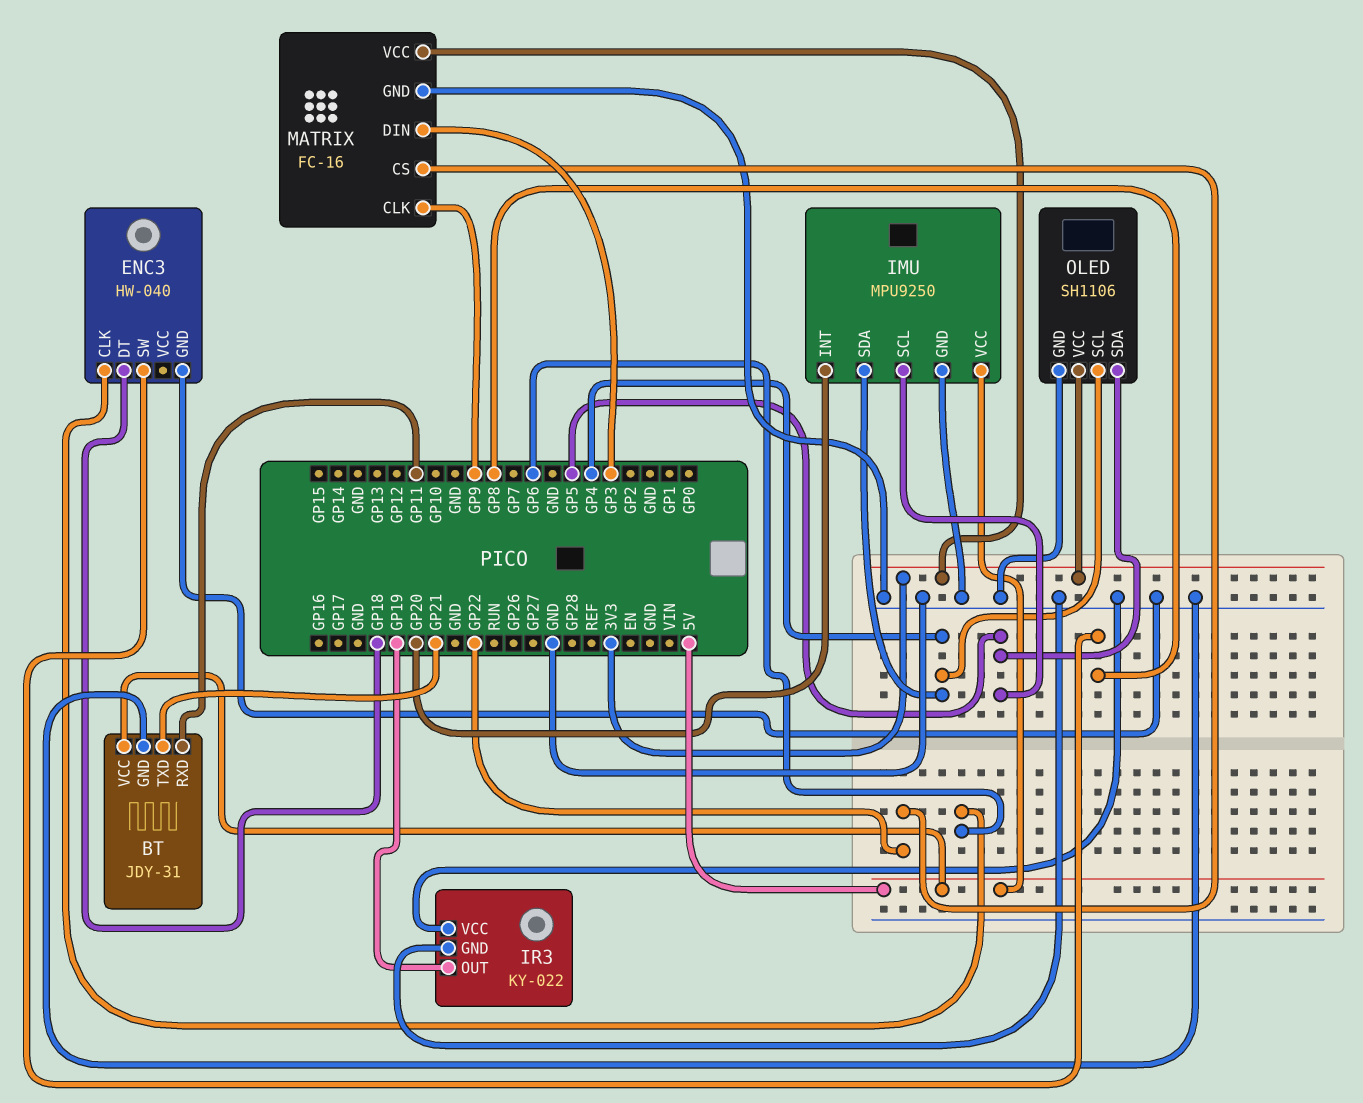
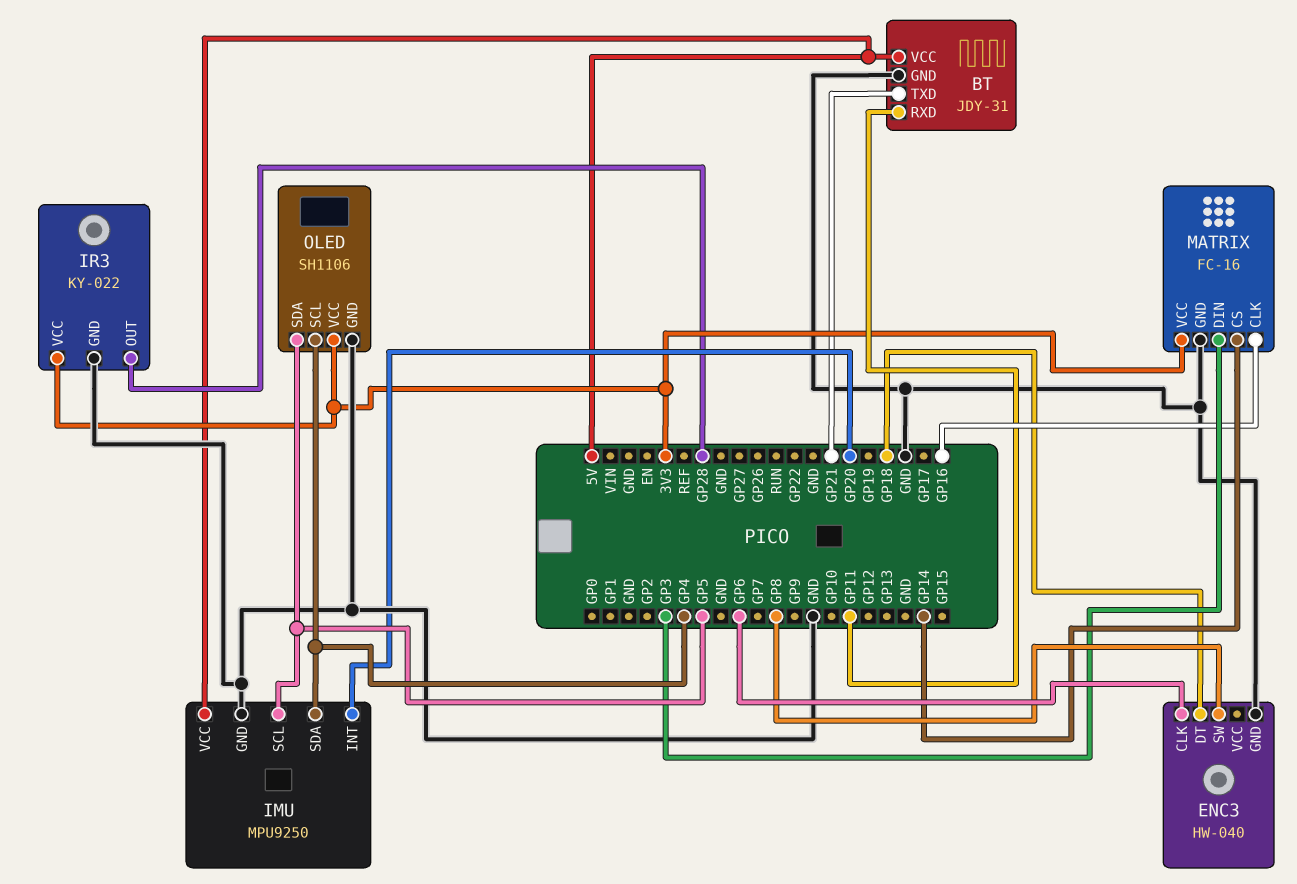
IR3 pin OUT: GP19 -> GP28
IR3 pin VCC: GND -> 3V3
MATRIX pin CLK: GP9 -> GP16
MATRIX pin CS: GP22 -> GP14

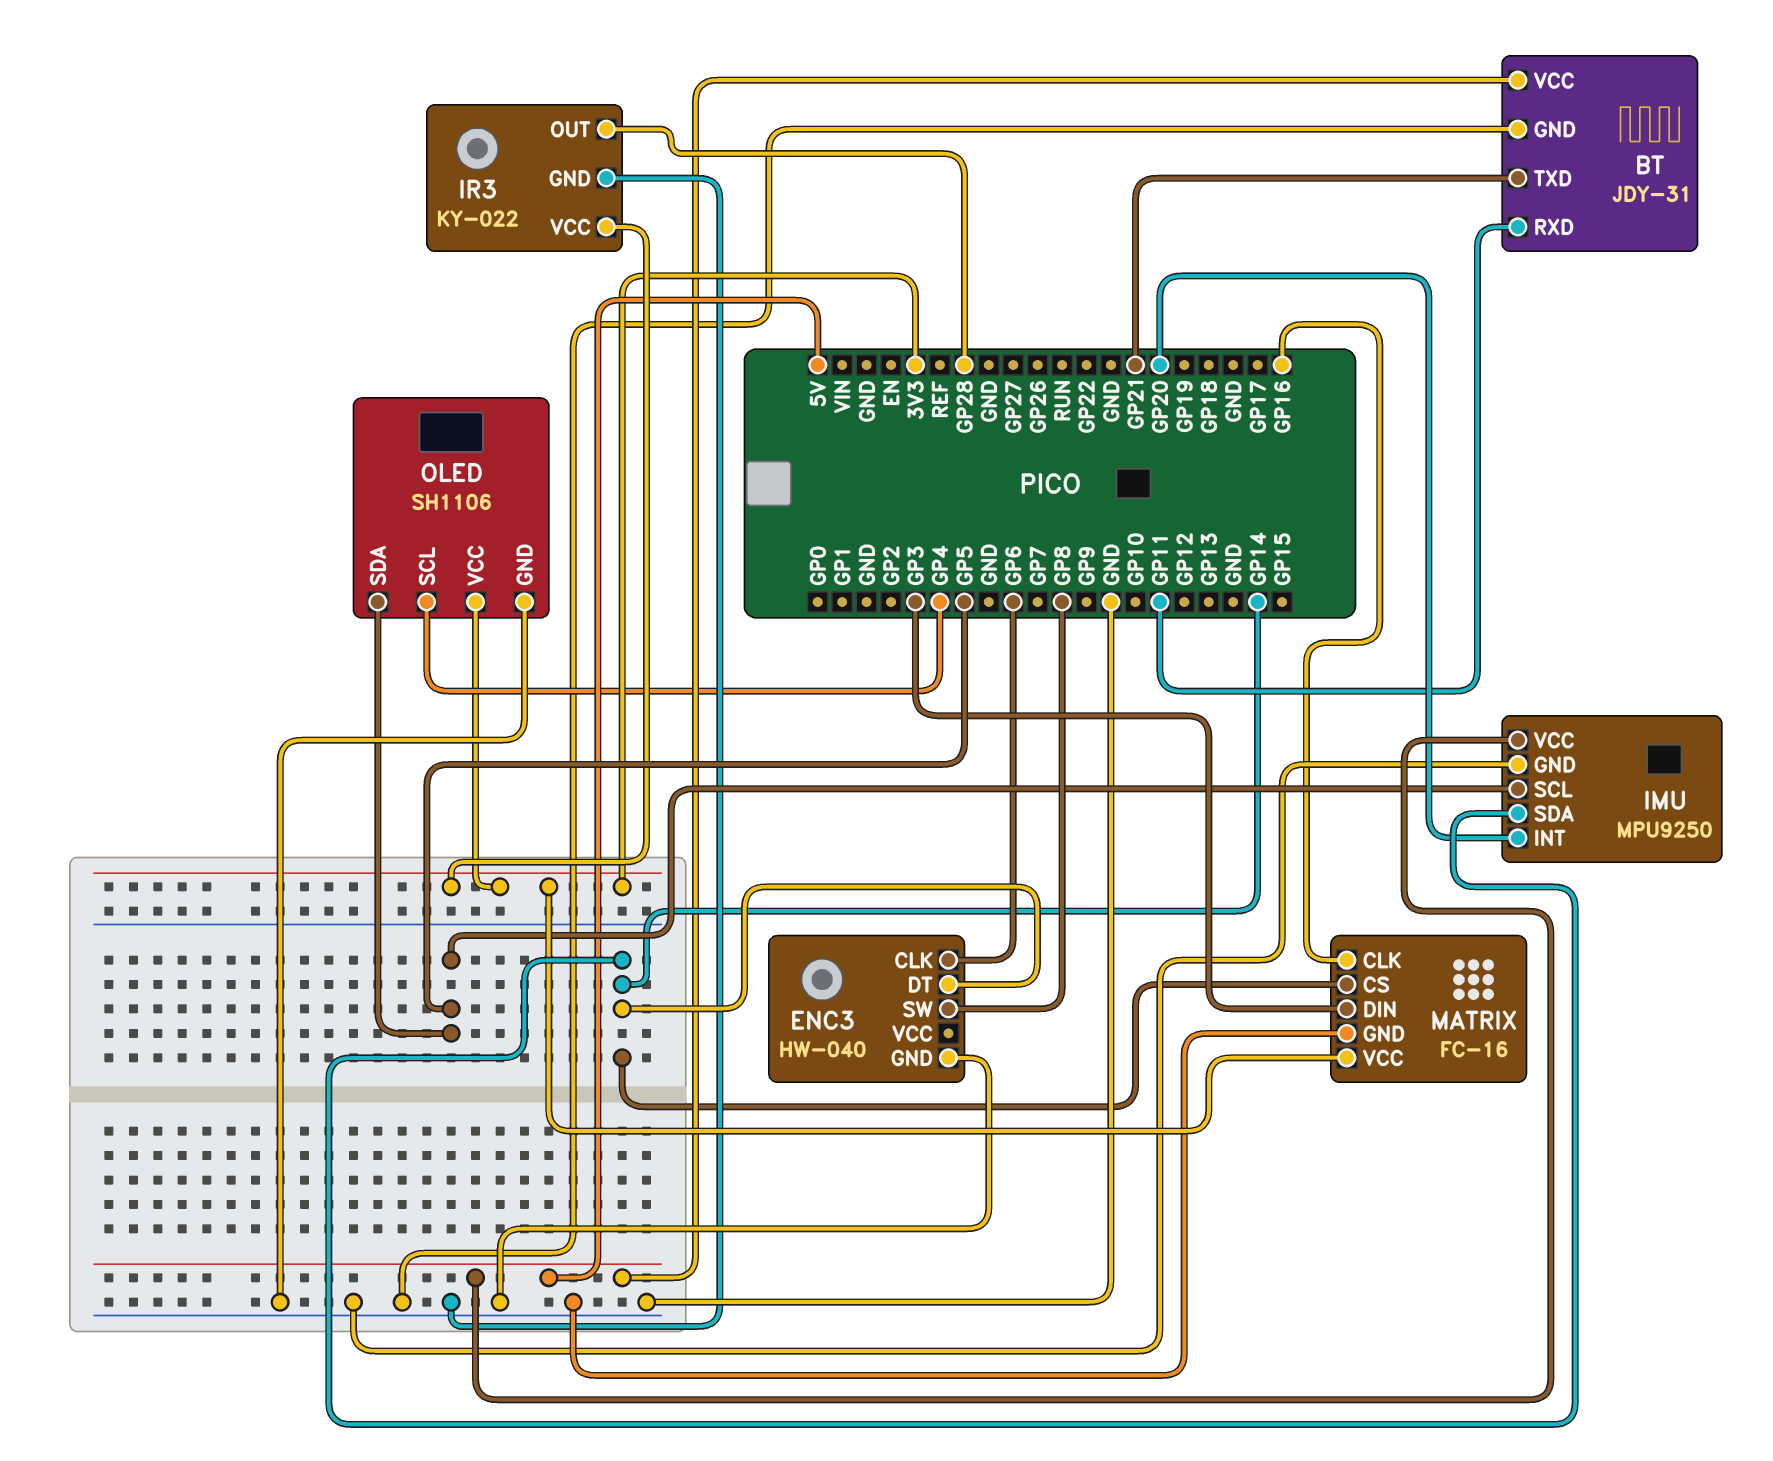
ENC3 pin DT: GP18 -> GP14
IMU pin SDA: GP4 -> GP14

